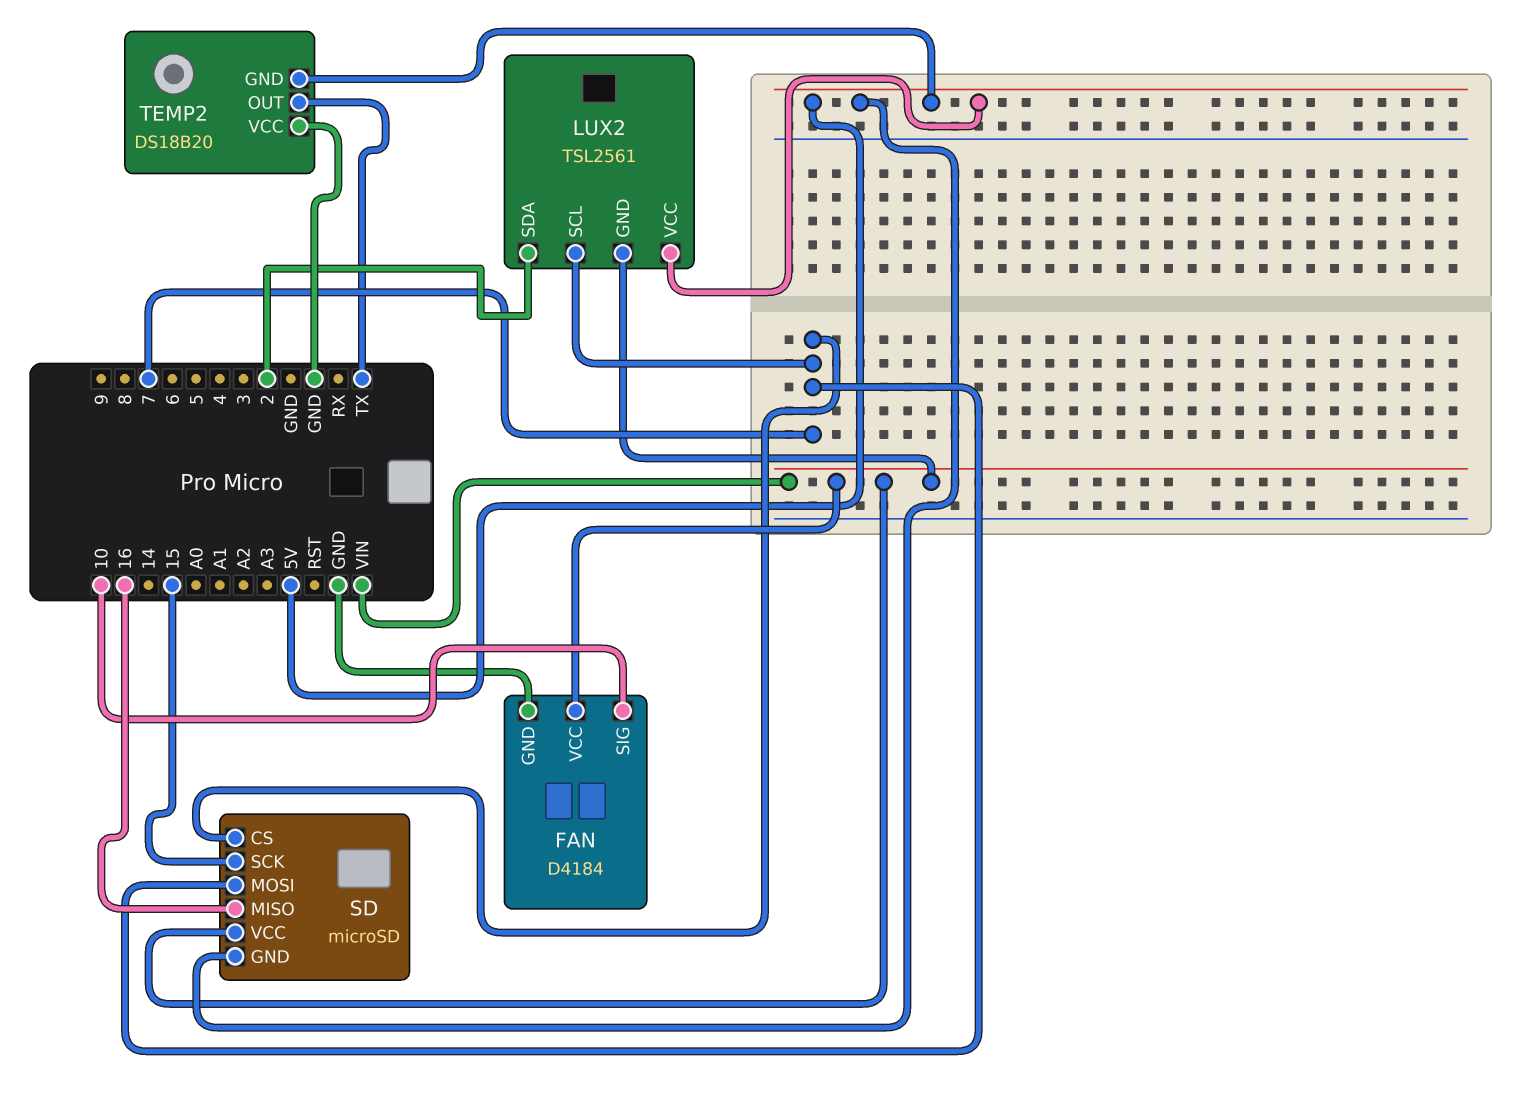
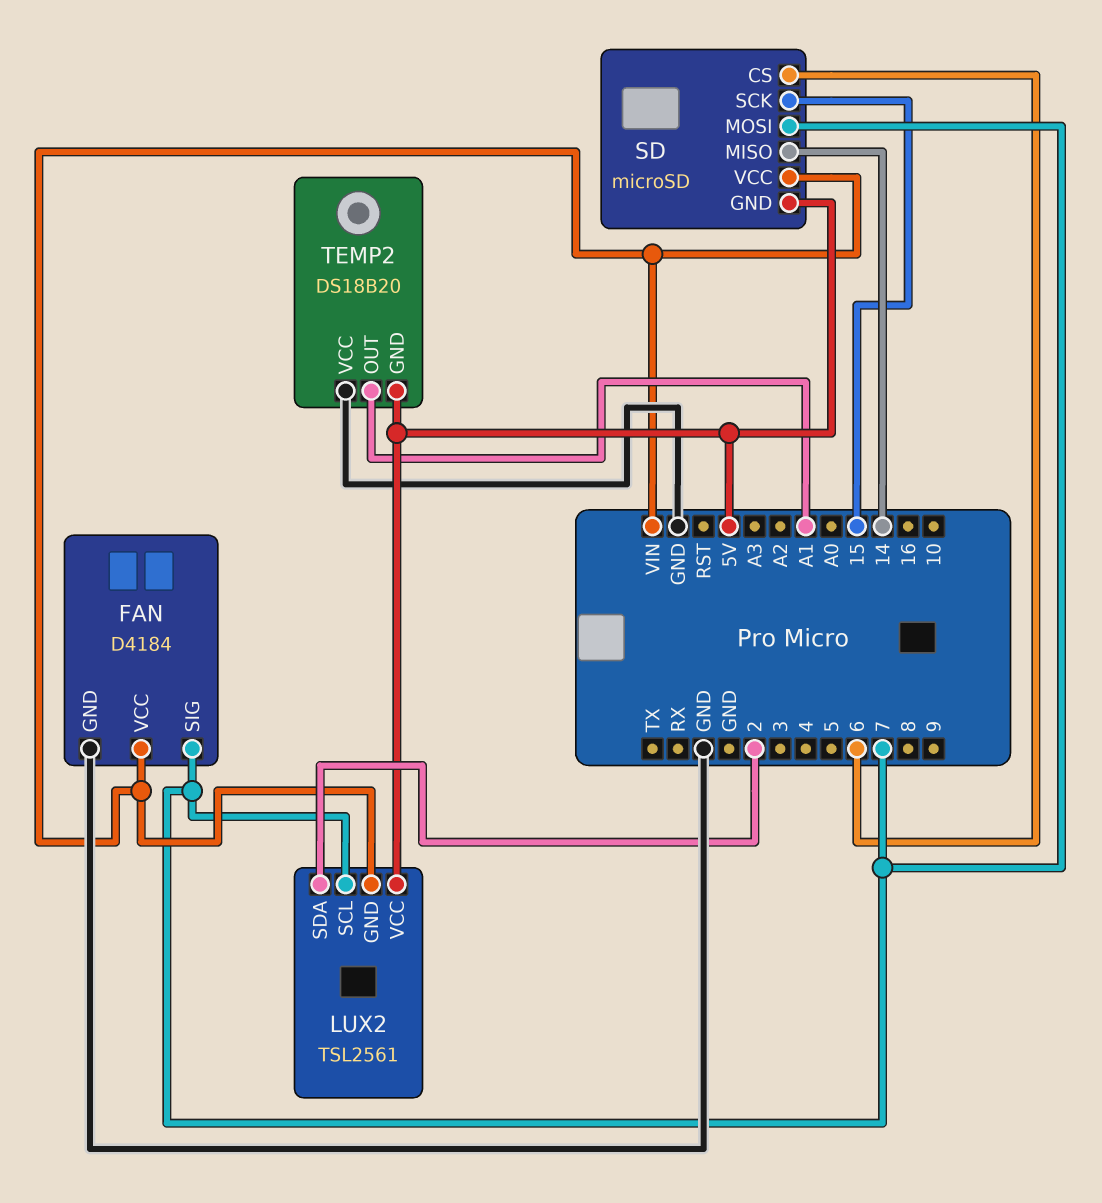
FAN pin SIG: 10 -> 7
SD pin CS: 7 -> 6
SD pin MISO: 16 -> 14
TEMP2 pin OUT: TX -> A1

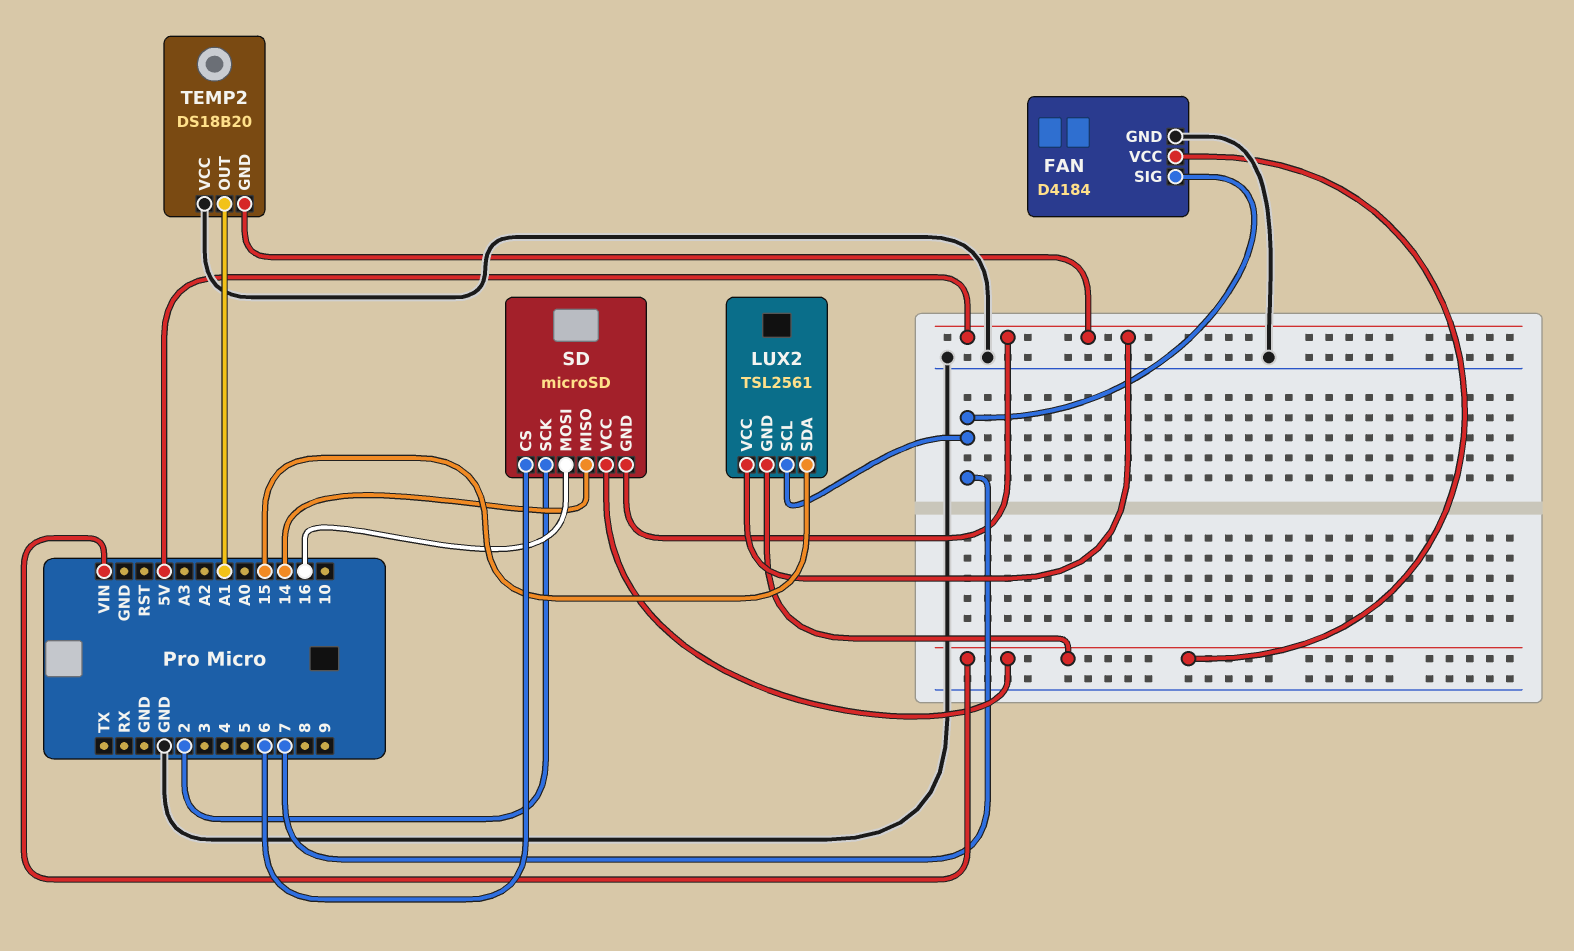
LUX2 pin SDA: 2 -> 15
SD pin MOSI: 7 -> 16
SD pin SCK: 15 -> 2

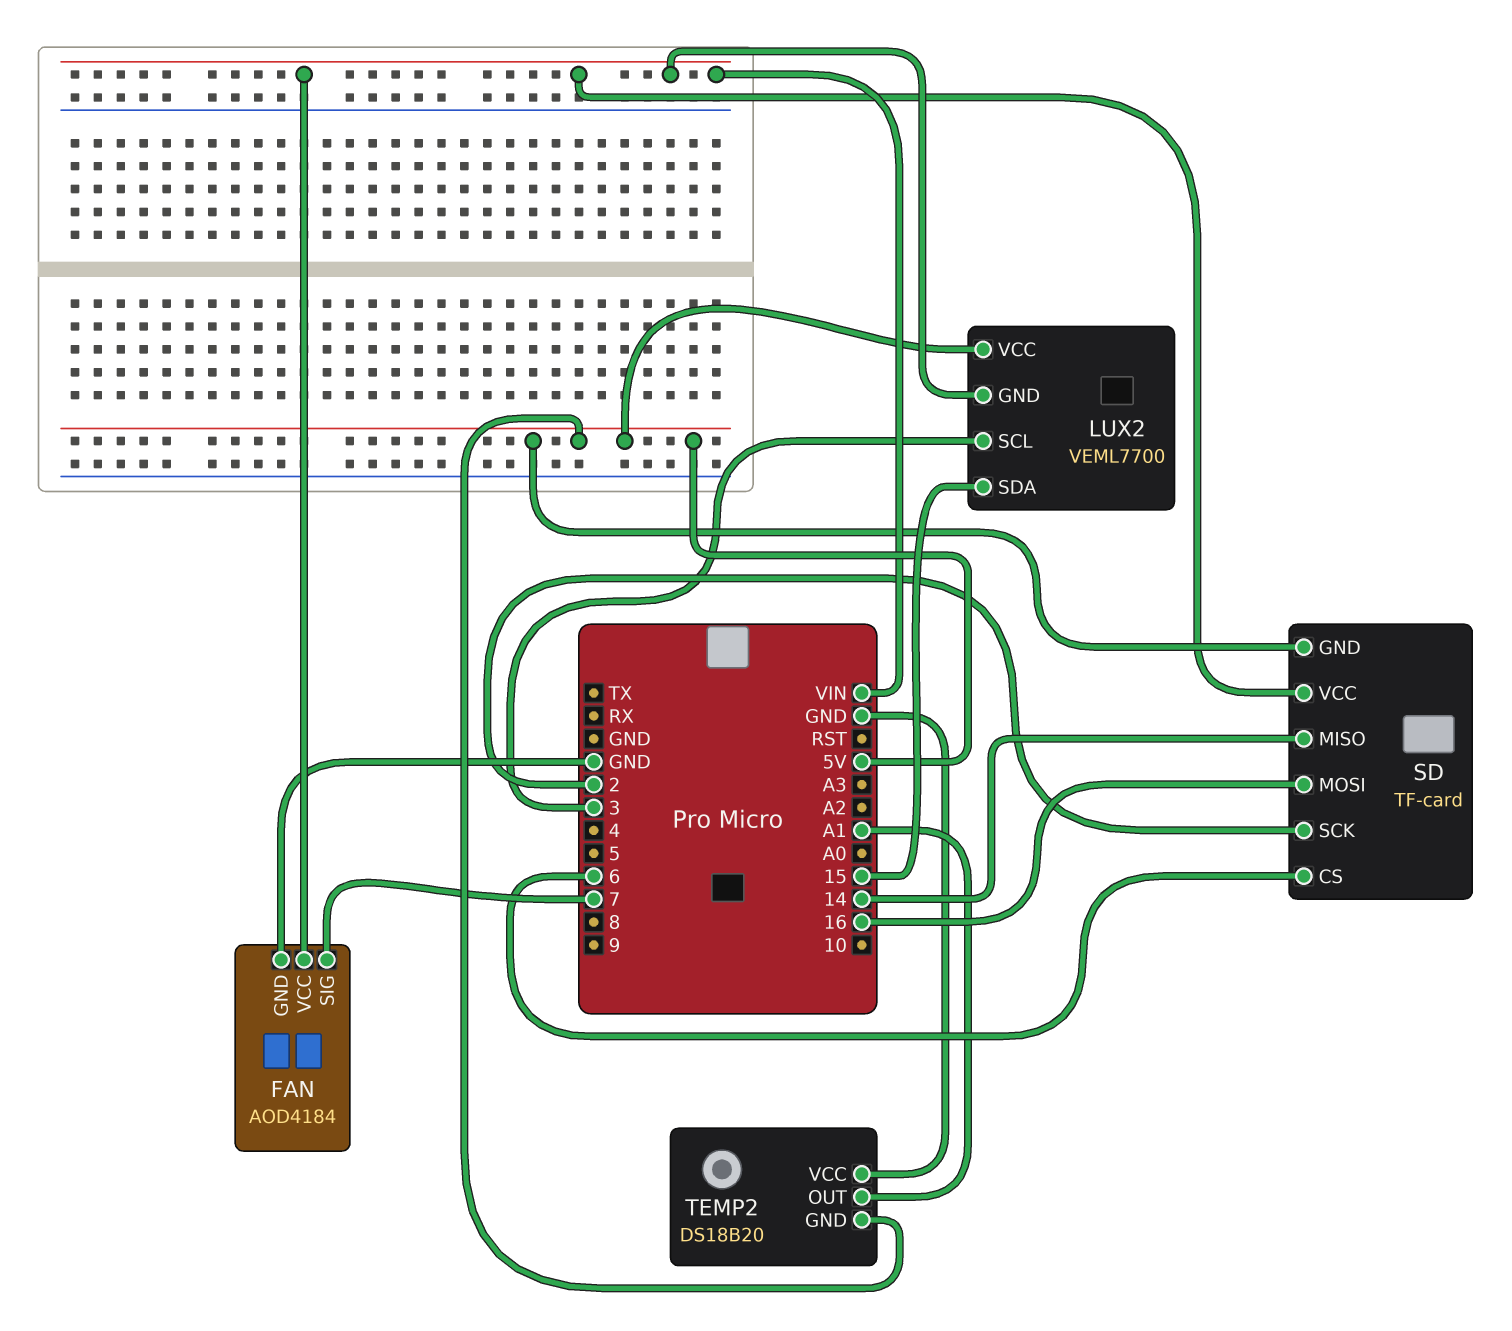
FAN: D4184 -> AOD4184
LUX2: TSL2561 -> VEML7700
LUX2 pin SCL: 7 -> 3
SD: microSD -> TF-card

